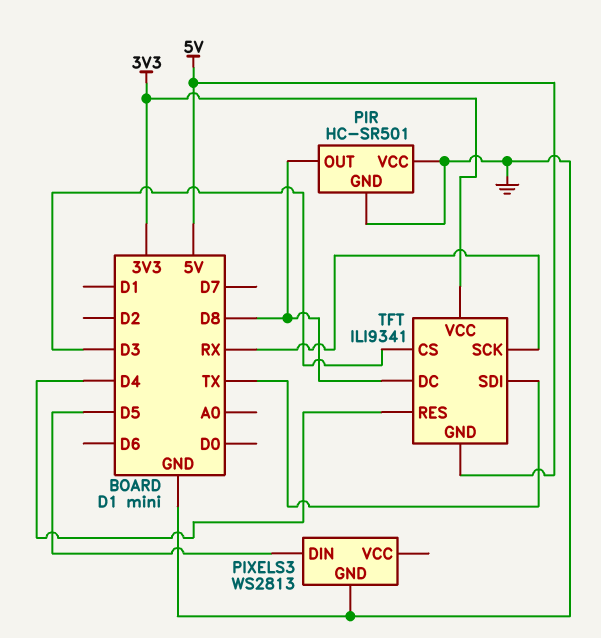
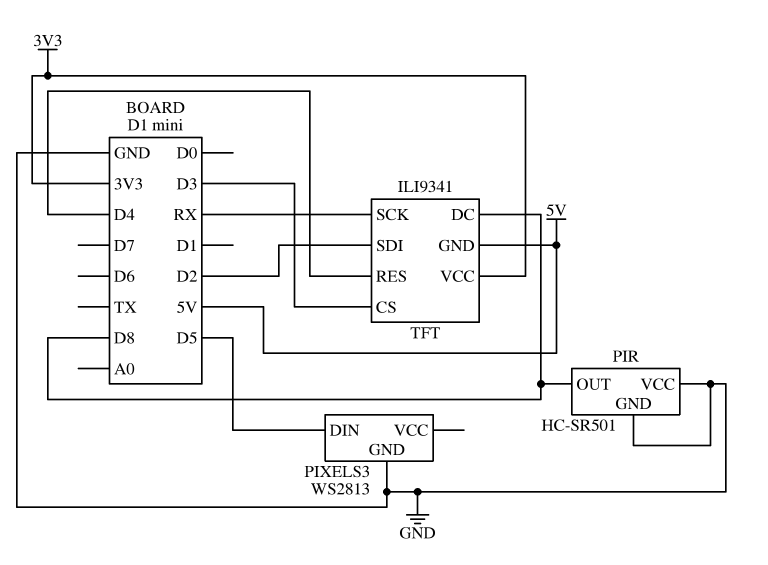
TFT pin SDI: TX -> D2

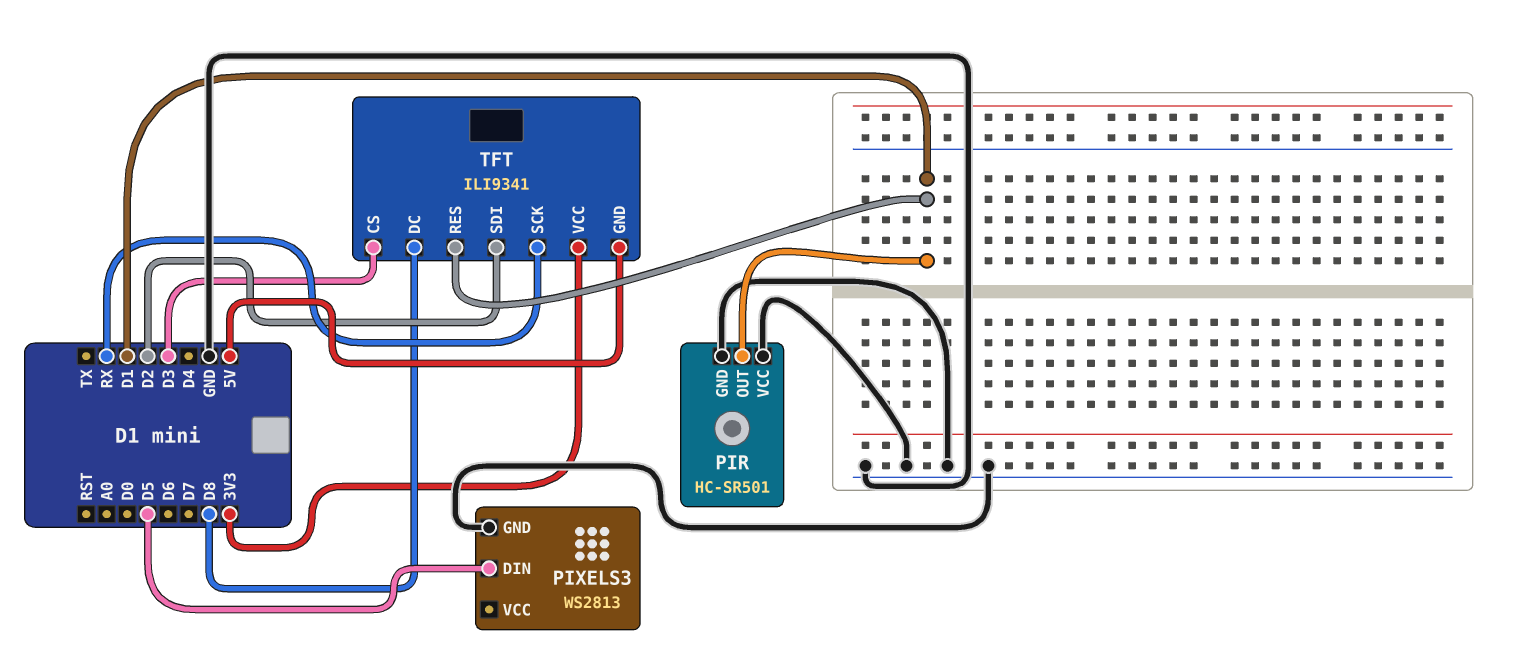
PIR pin OUT: D8 -> D1
TFT pin RES: D4 -> D1

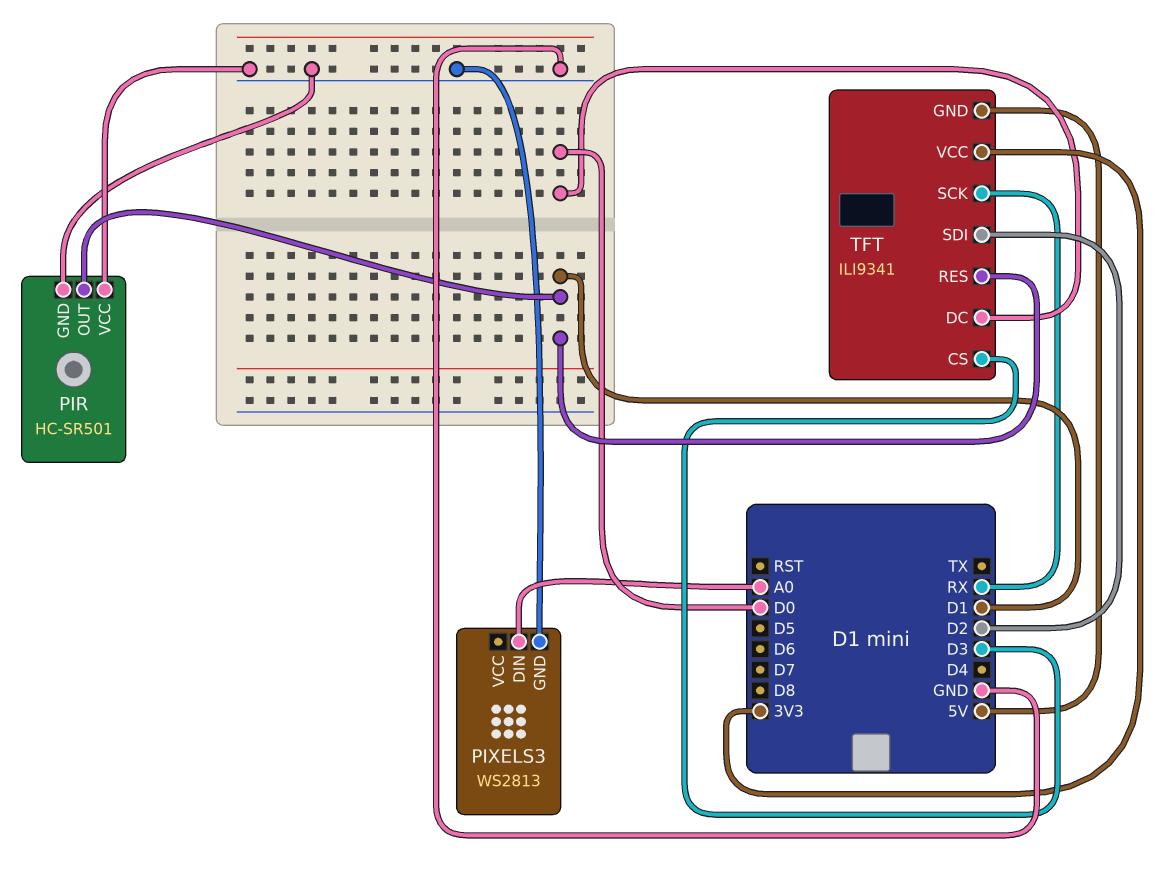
PIXELS3 pin DIN: D5 -> A0
TFT pin DC: D8 -> D0

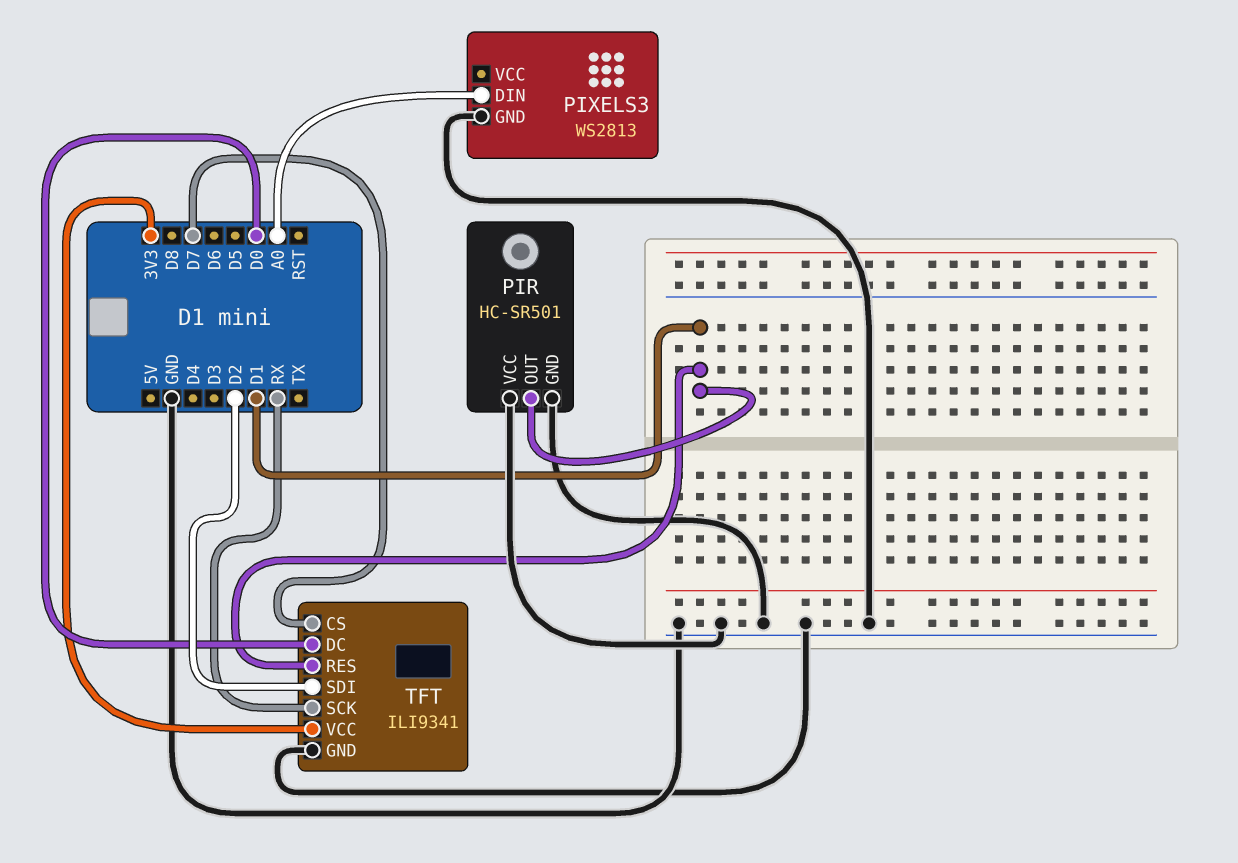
TFT pin CS: D3 -> D7
TFT pin GND: 5V -> GND

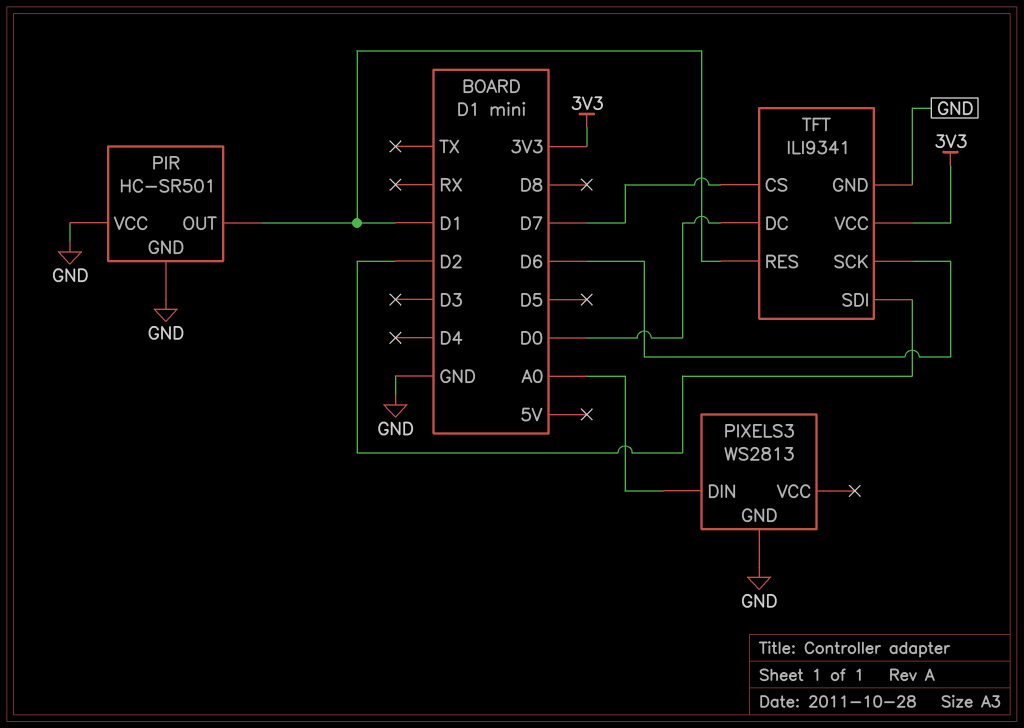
TFT pin SCK: RX -> D6

